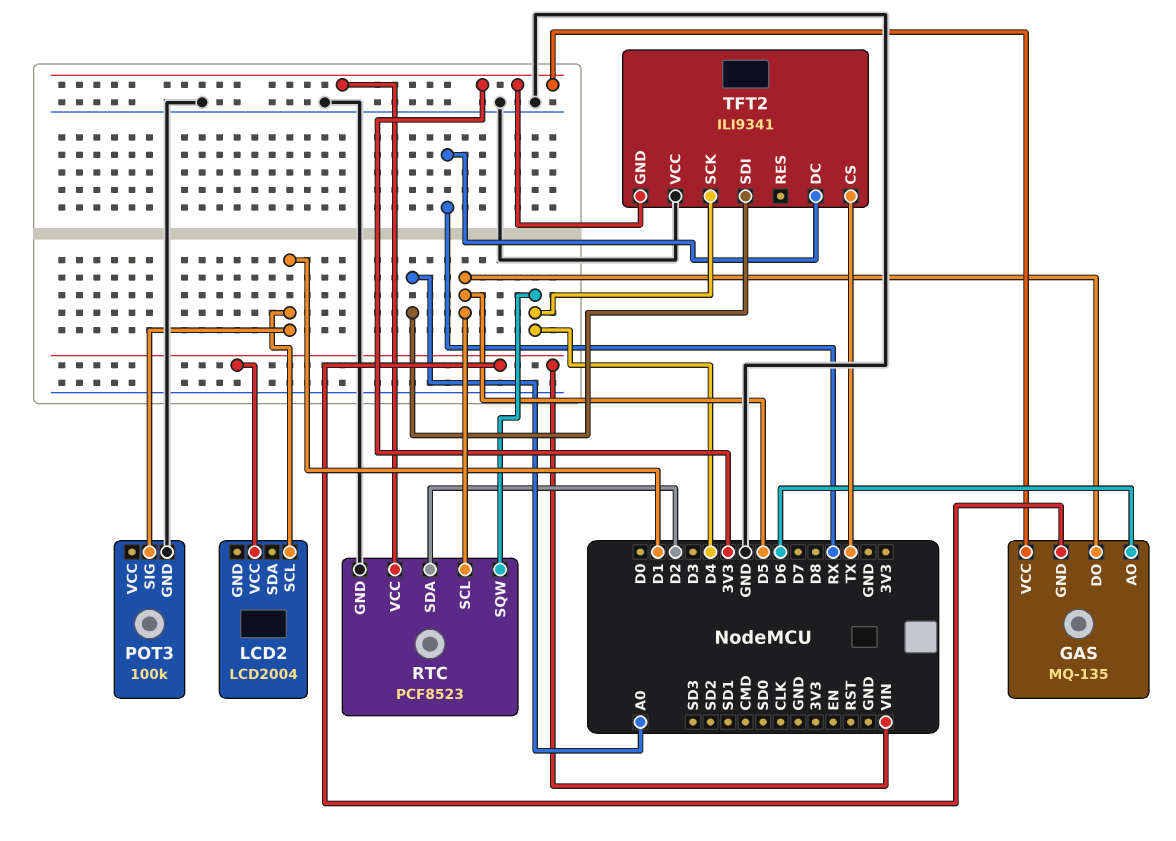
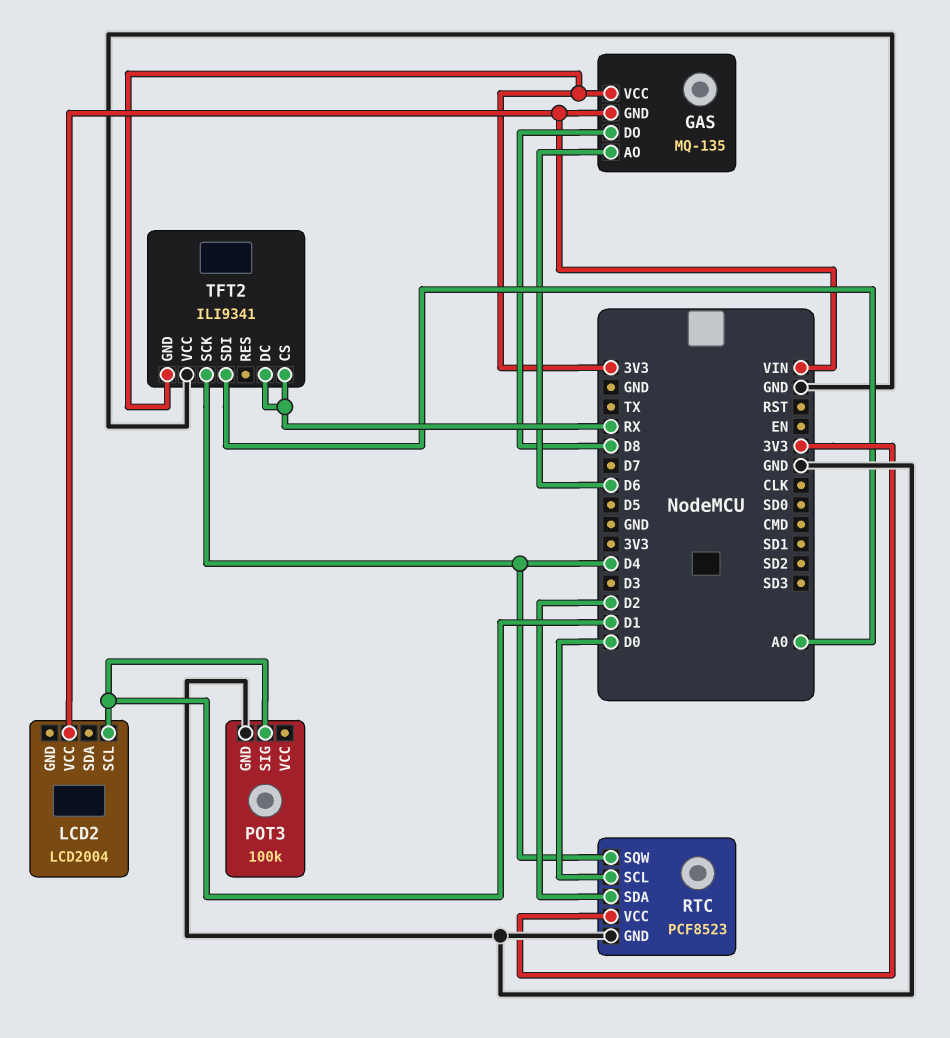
GAS pin DO: D5 -> D8
RTC pin SCL: D5 -> D0
TFT2 pin CS: TX -> RX

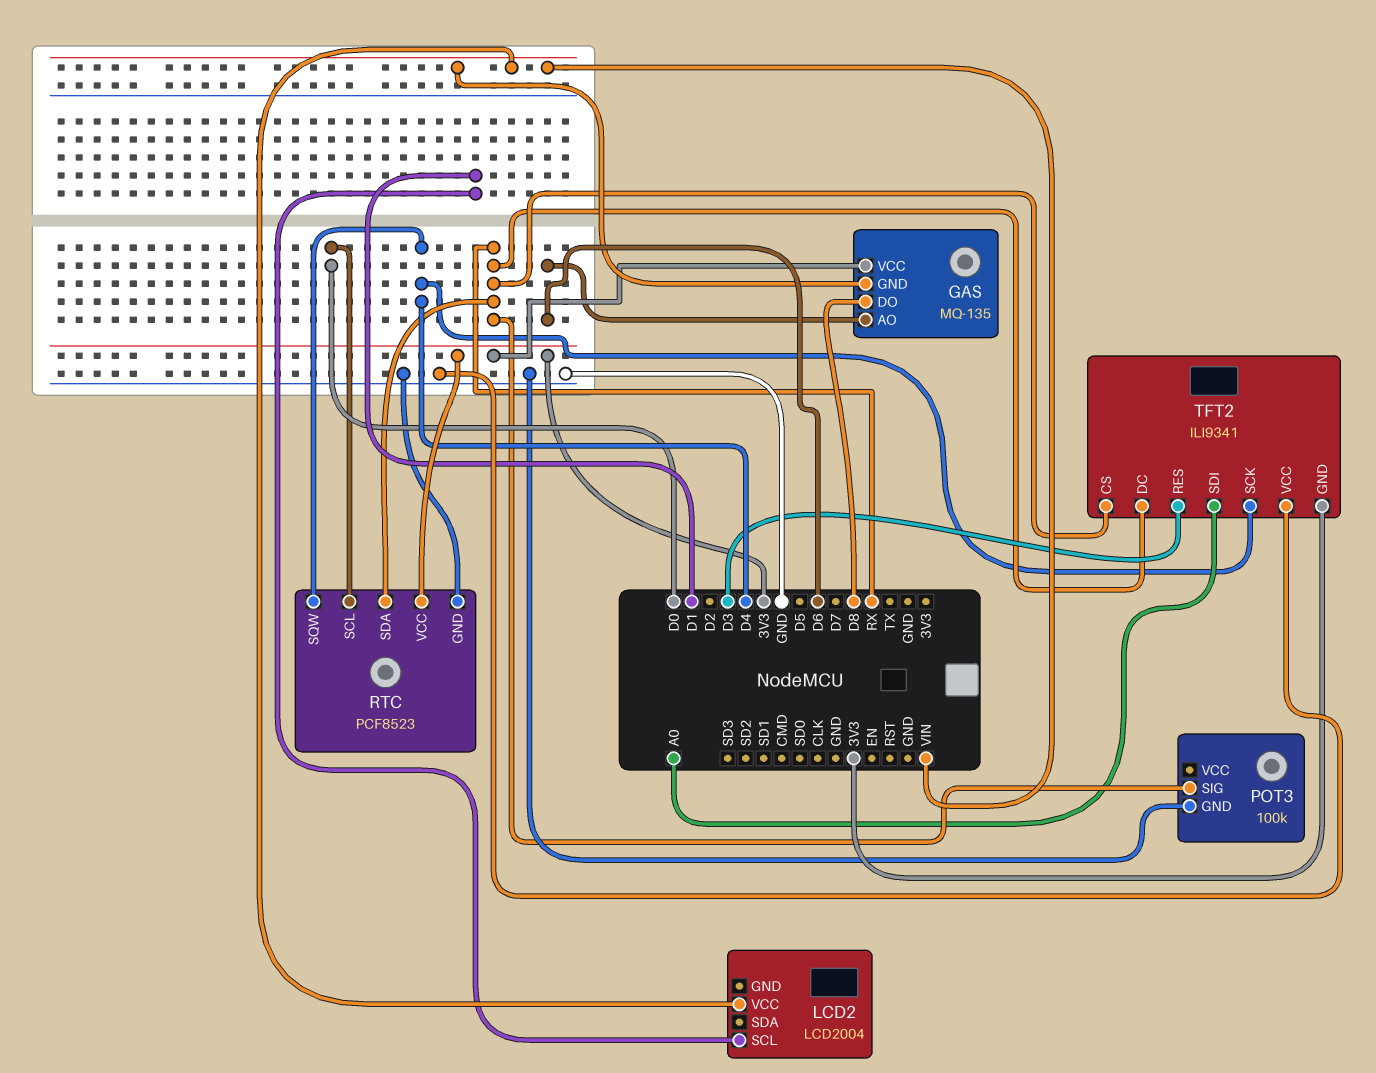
POT3 pin SIG: D1 -> RX
RTC pin SDA: D2 -> RX
TFT2 pin RES: none -> D3

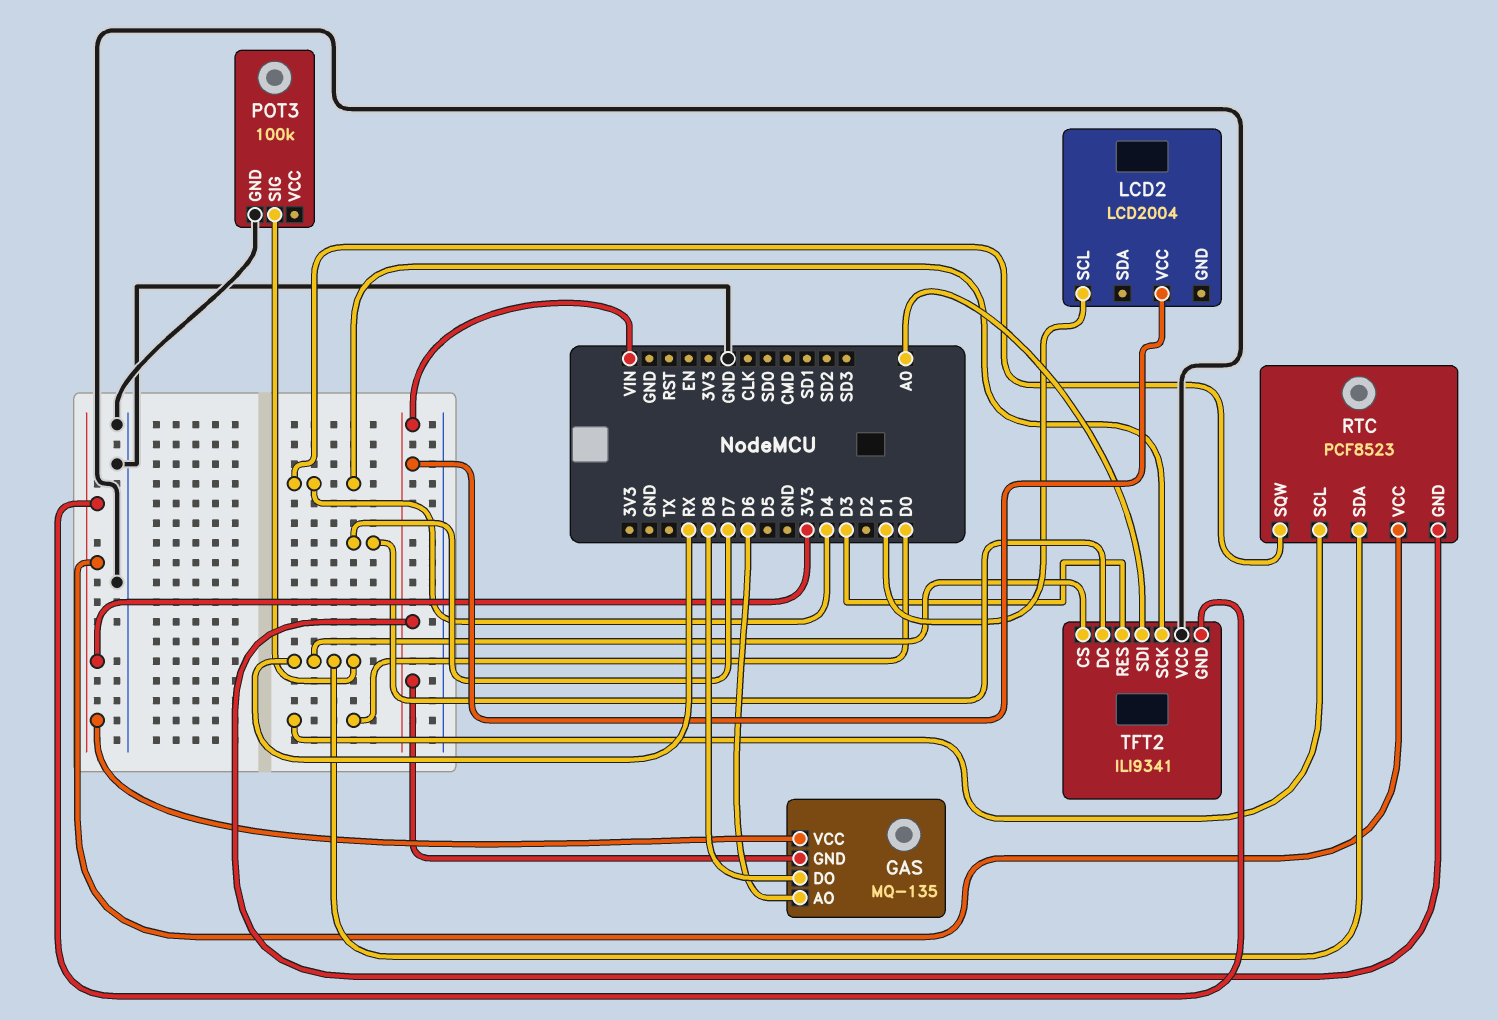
RTC pin GND: GND -> VIN
TFT2 pin DC: RX -> D7

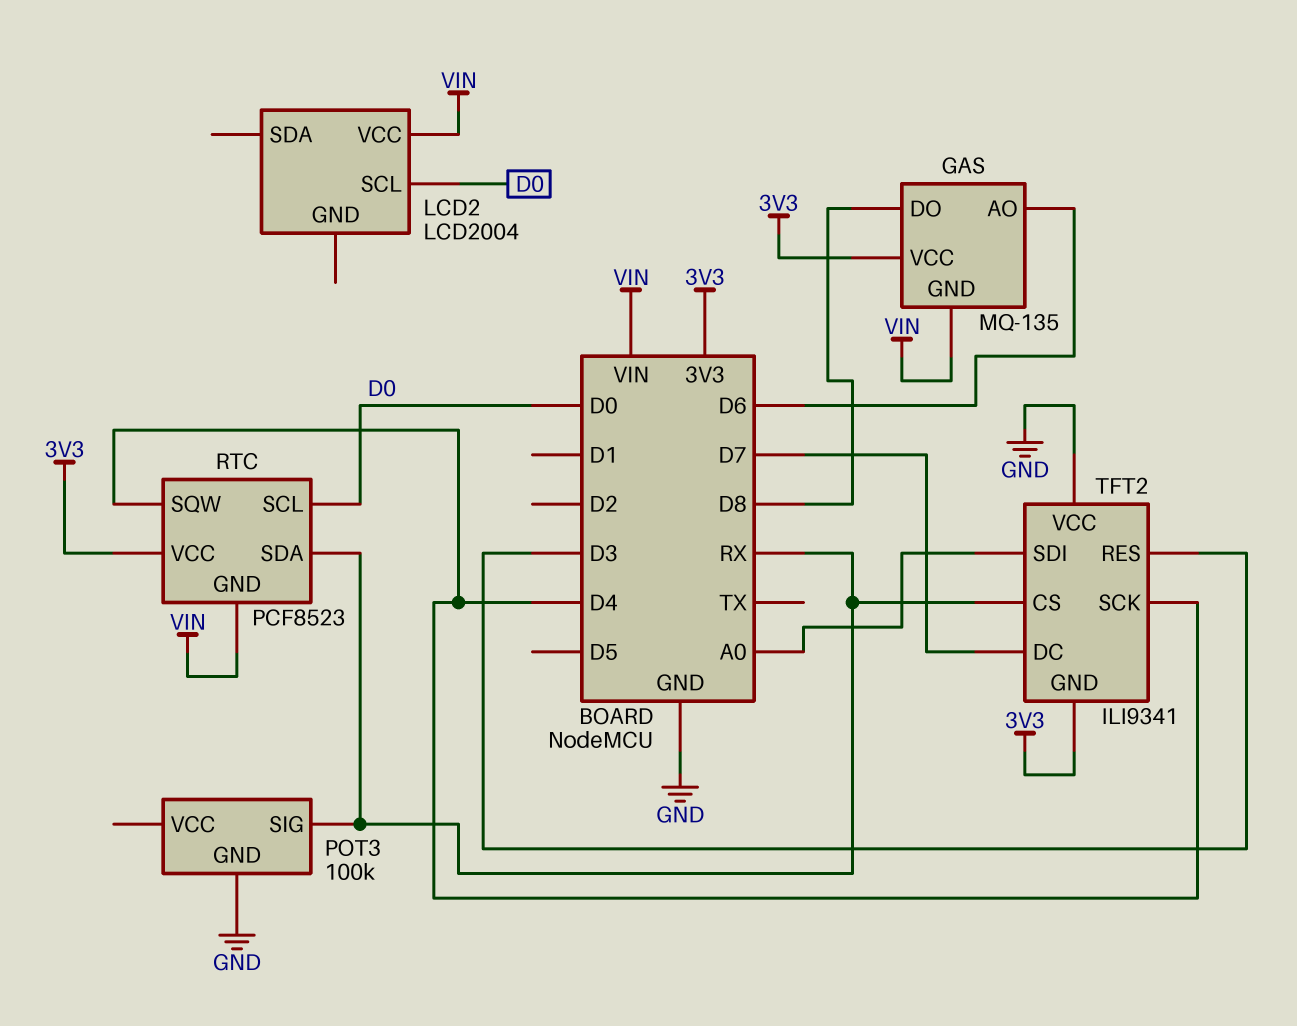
LCD2 pin SCL: D1 -> D0

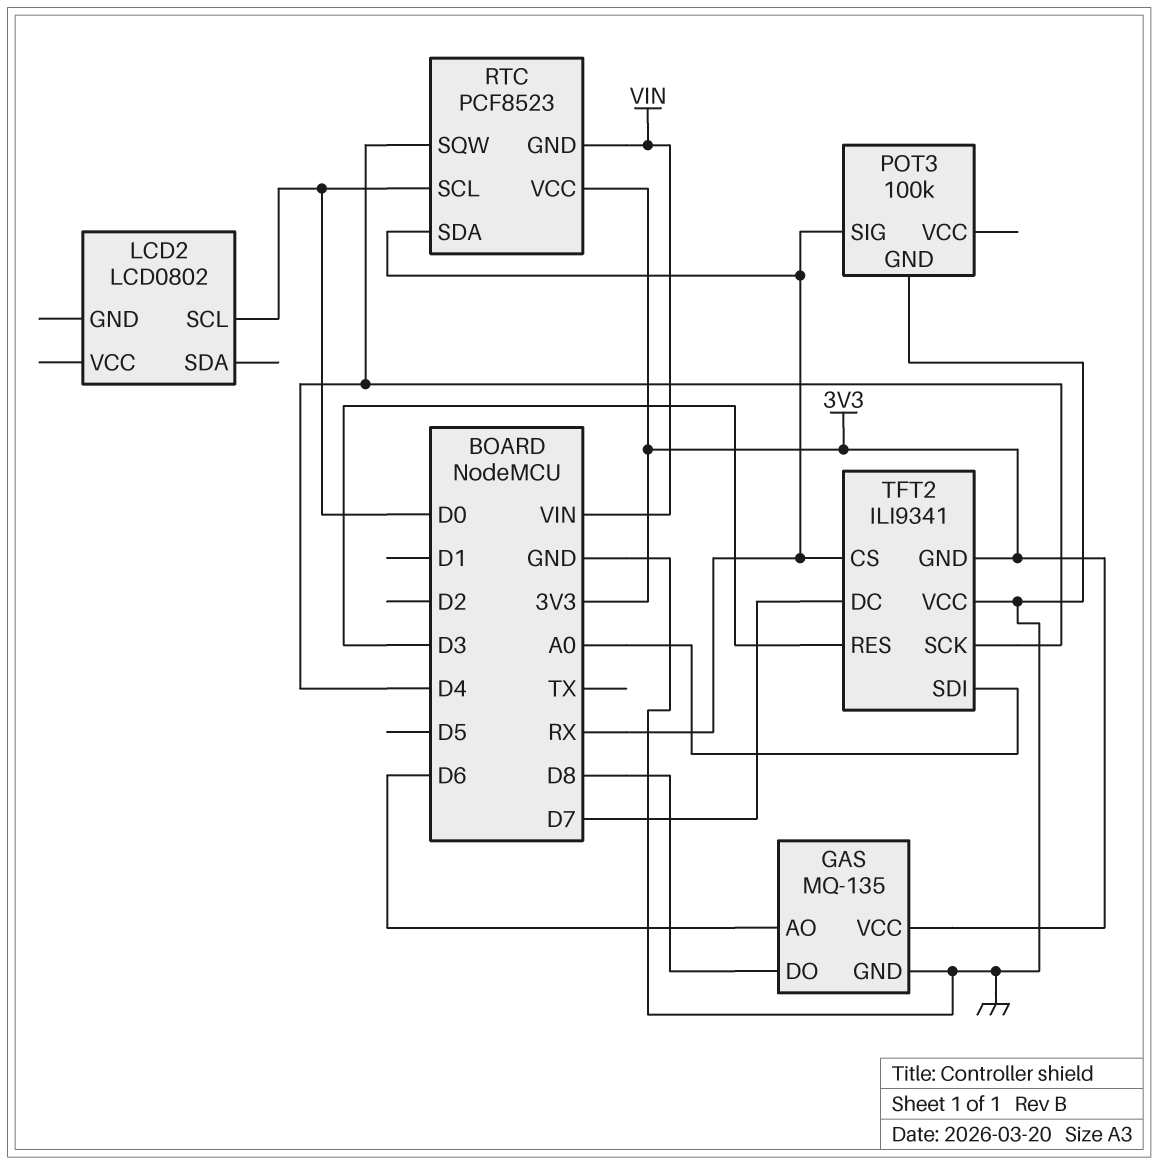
GAS pin GND: VIN -> GND
LCD2: LCD2004 -> LCD0802
LCD2 pin VCC: VIN -> none

